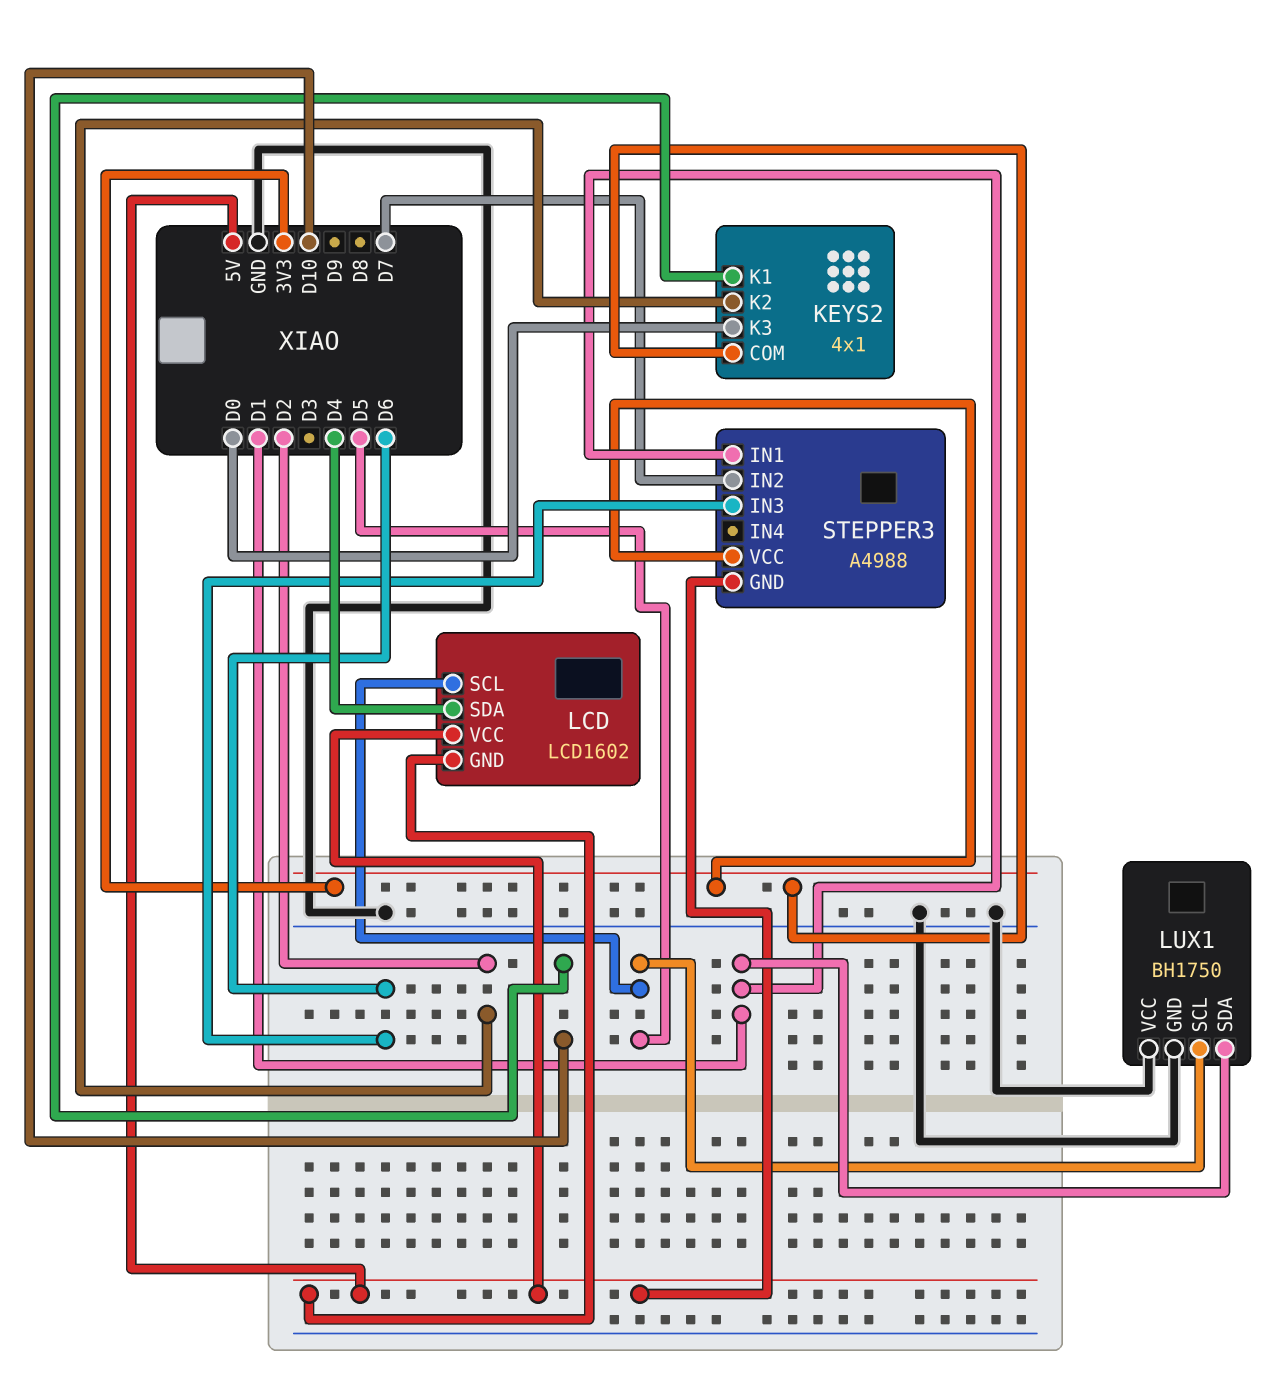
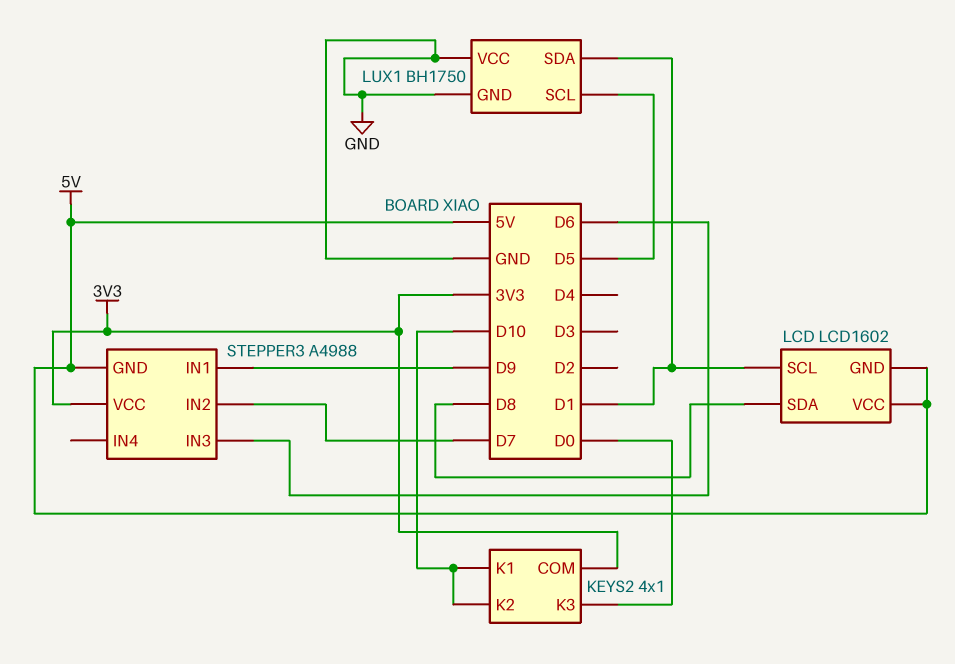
KEYS2 pin K2: D2 -> D10
LCD pin SCL: D5 -> D1
LCD pin SDA: D4 -> D8
STEPPER3 pin IN1: D1 -> D9

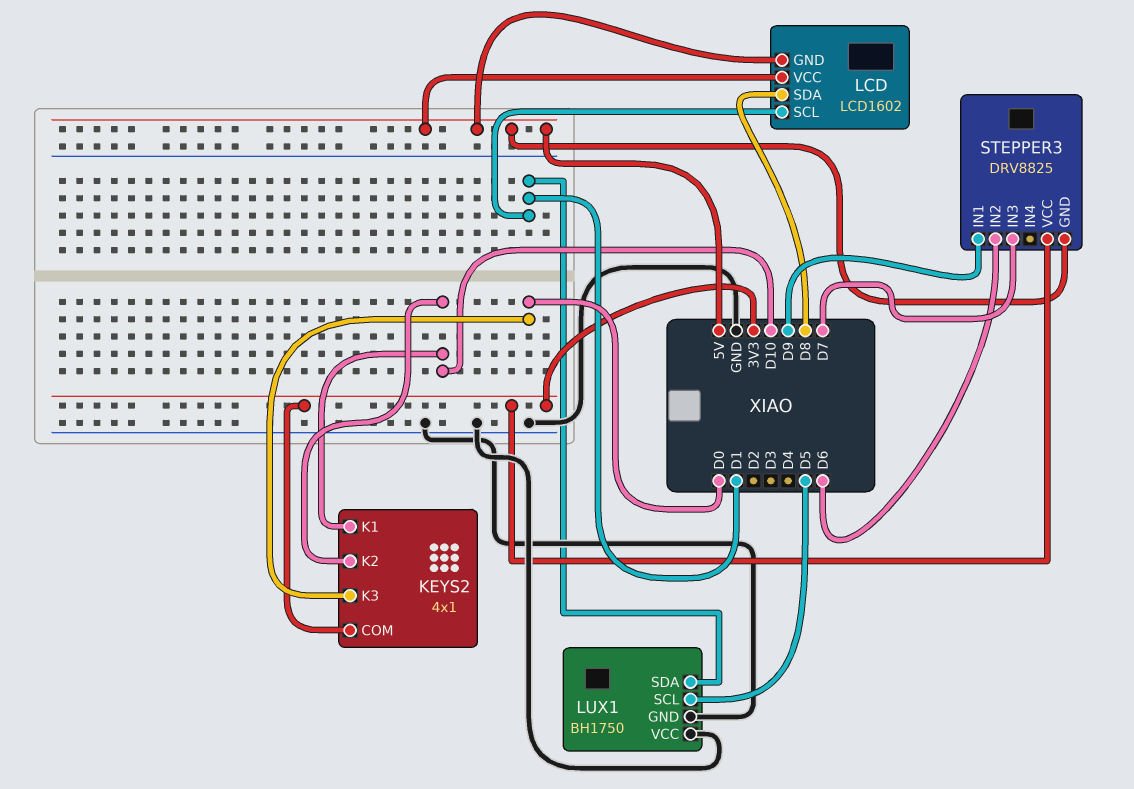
STEPPER3: A4988 -> DRV8825
STEPPER3 pin IN2: D7 -> D6
STEPPER3 pin IN3: D6 -> D7

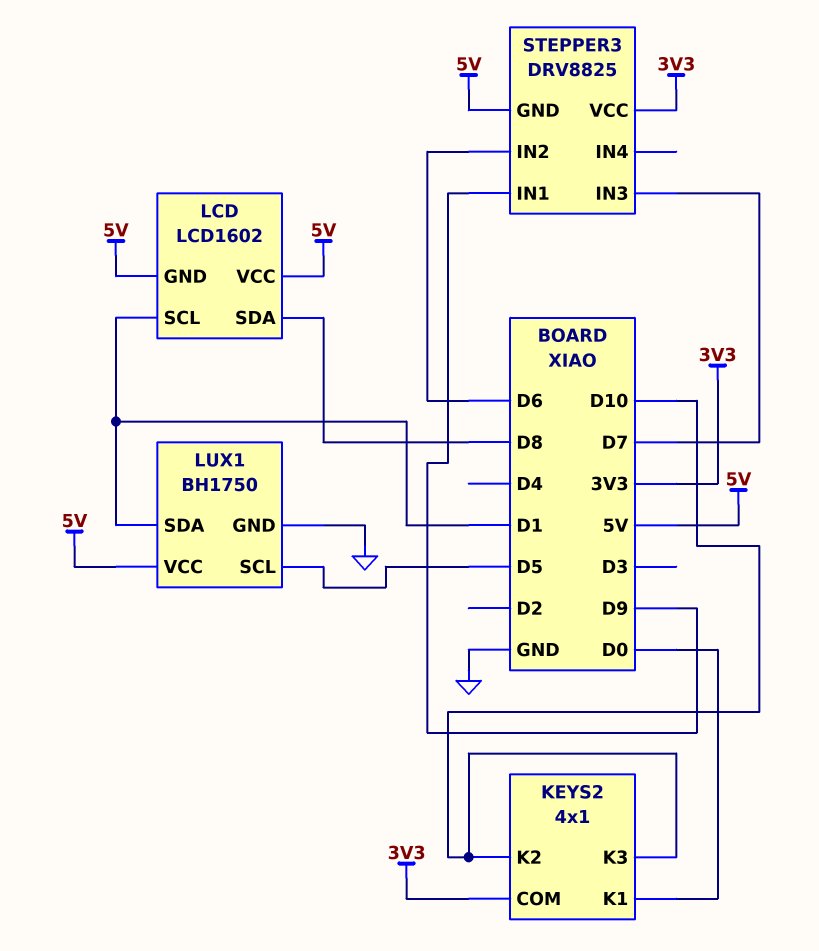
KEYS2 pin K1: D10 -> D0
KEYS2 pin K3: D0 -> D10
LUX1 pin VCC: GND -> 5V

